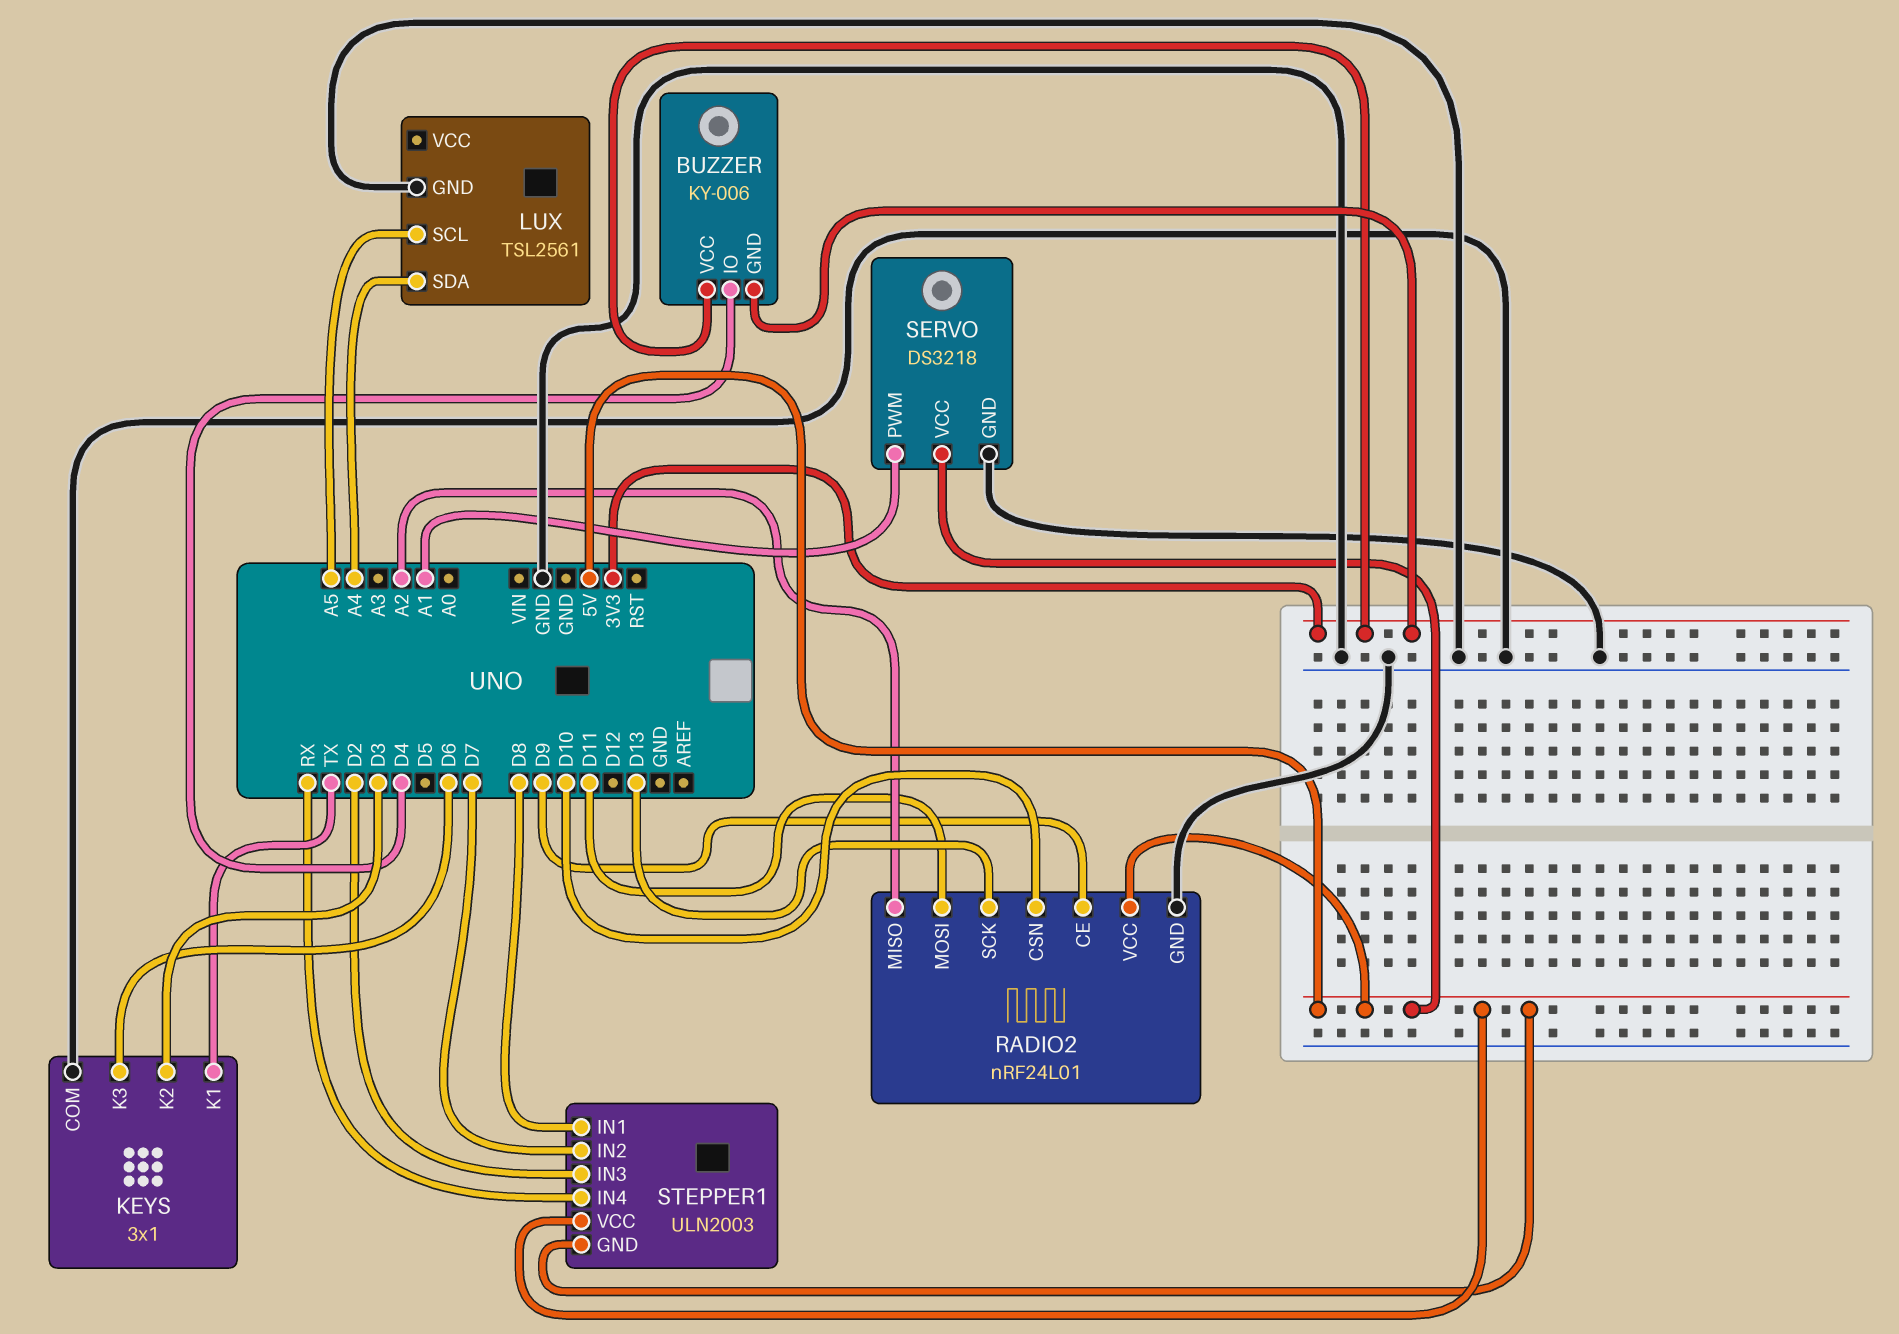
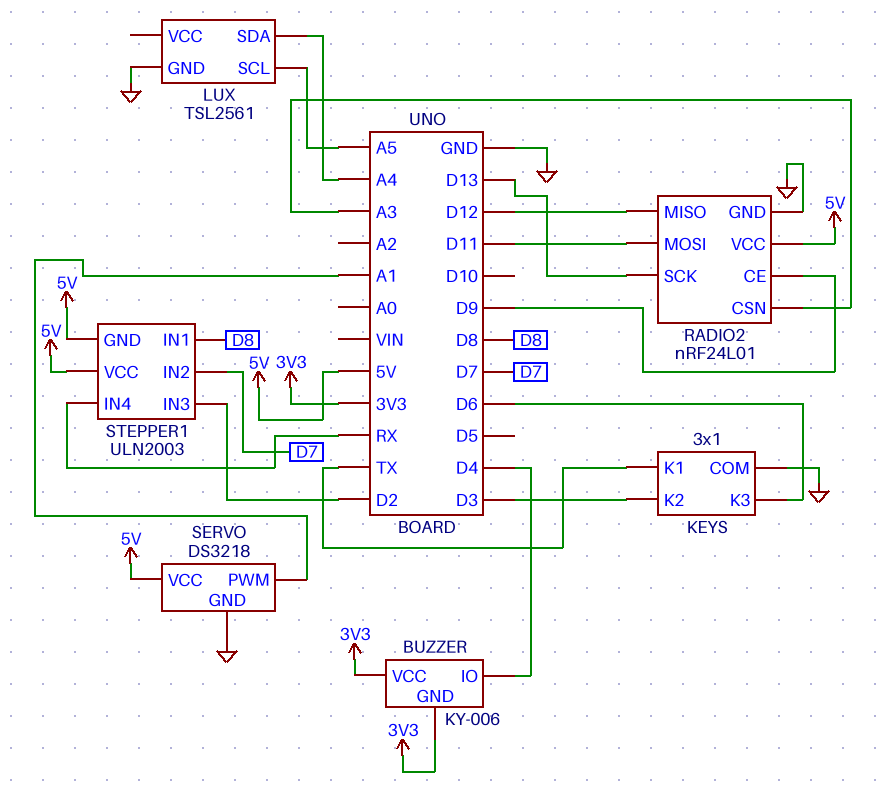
RADIO2 pin CSN: D10 -> A3
RADIO2 pin MISO: A2 -> D12

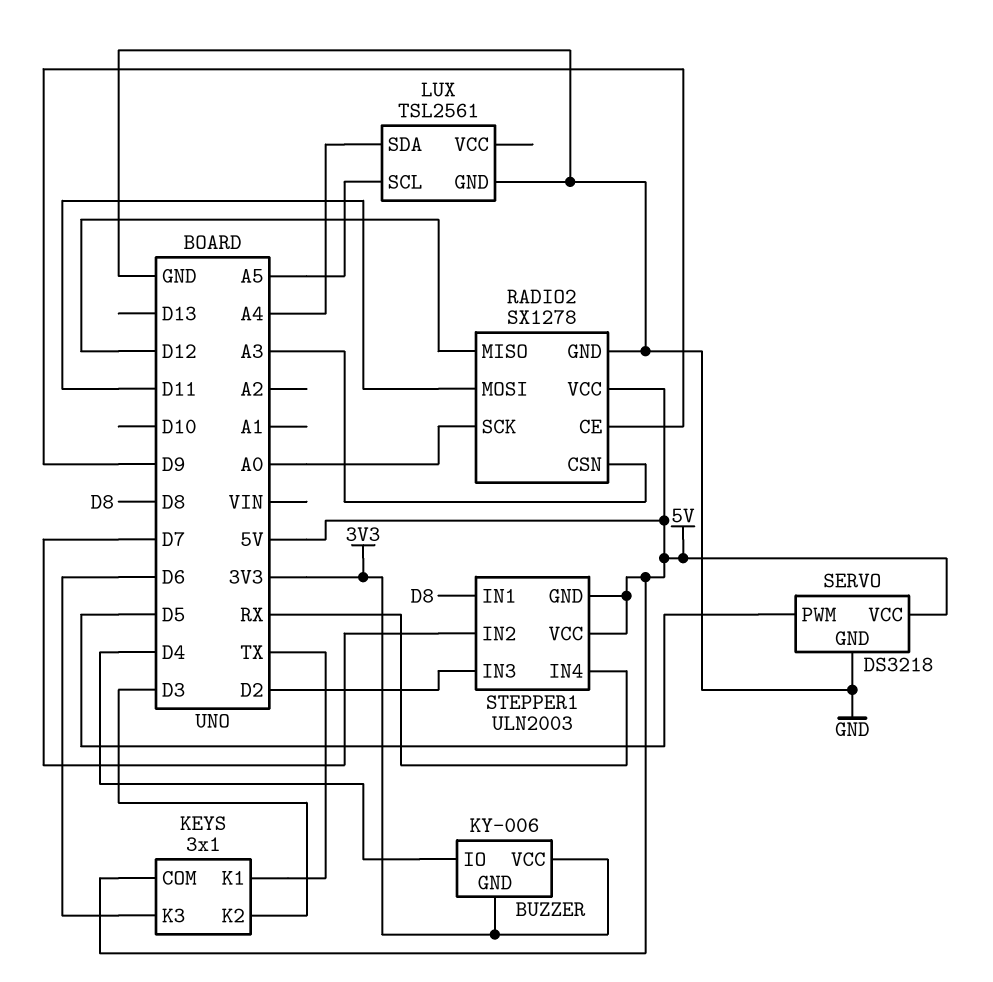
KEYS pin COM: GND -> 5V
RADIO2: nRF24L01 -> SX1278
RADIO2 pin SCK: D13 -> A0
SERVO pin PWM: A1 -> D5

